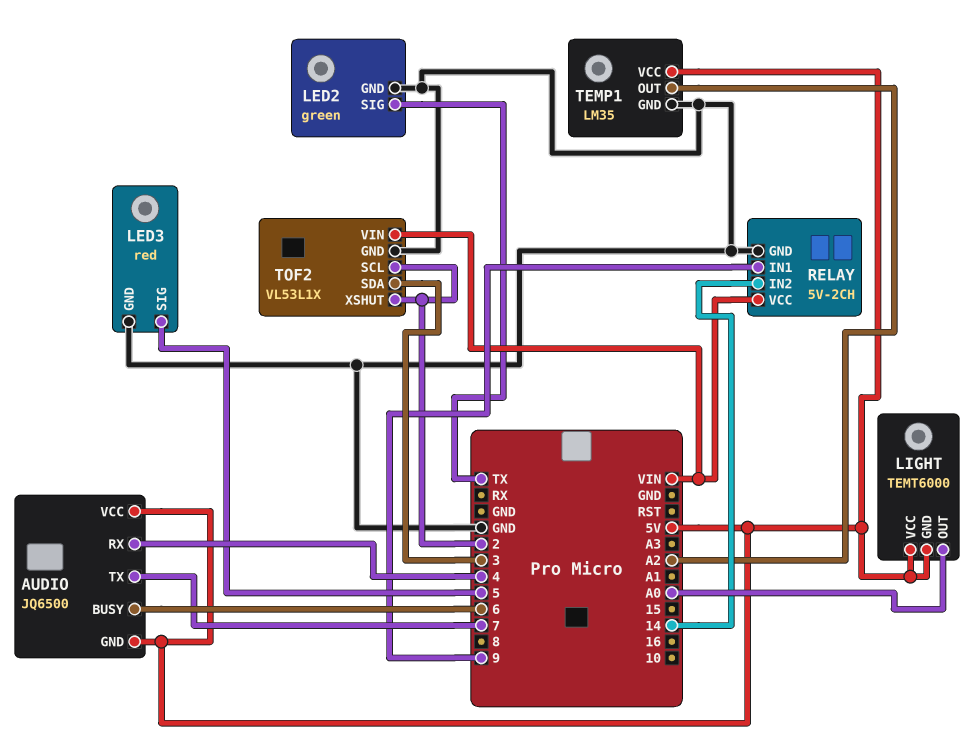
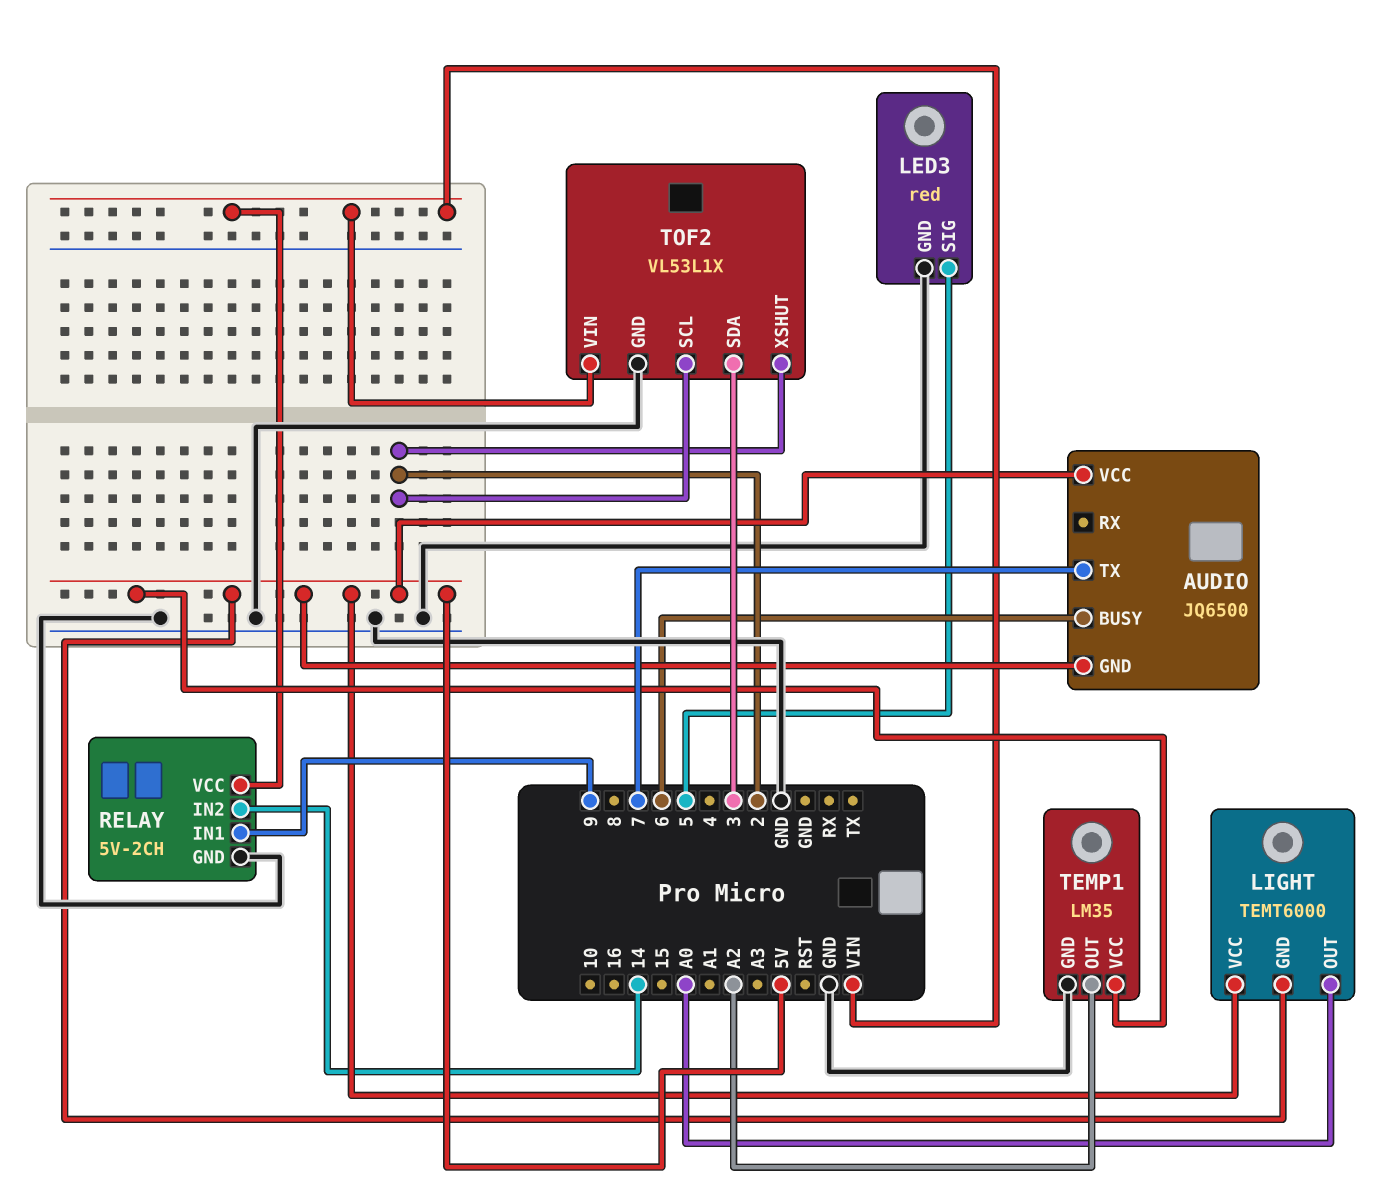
AUDIO pin RX: 4 -> none
LED2: green -> none
LED2 pin GND: GND -> none
LED2 pin SIG: TX -> none

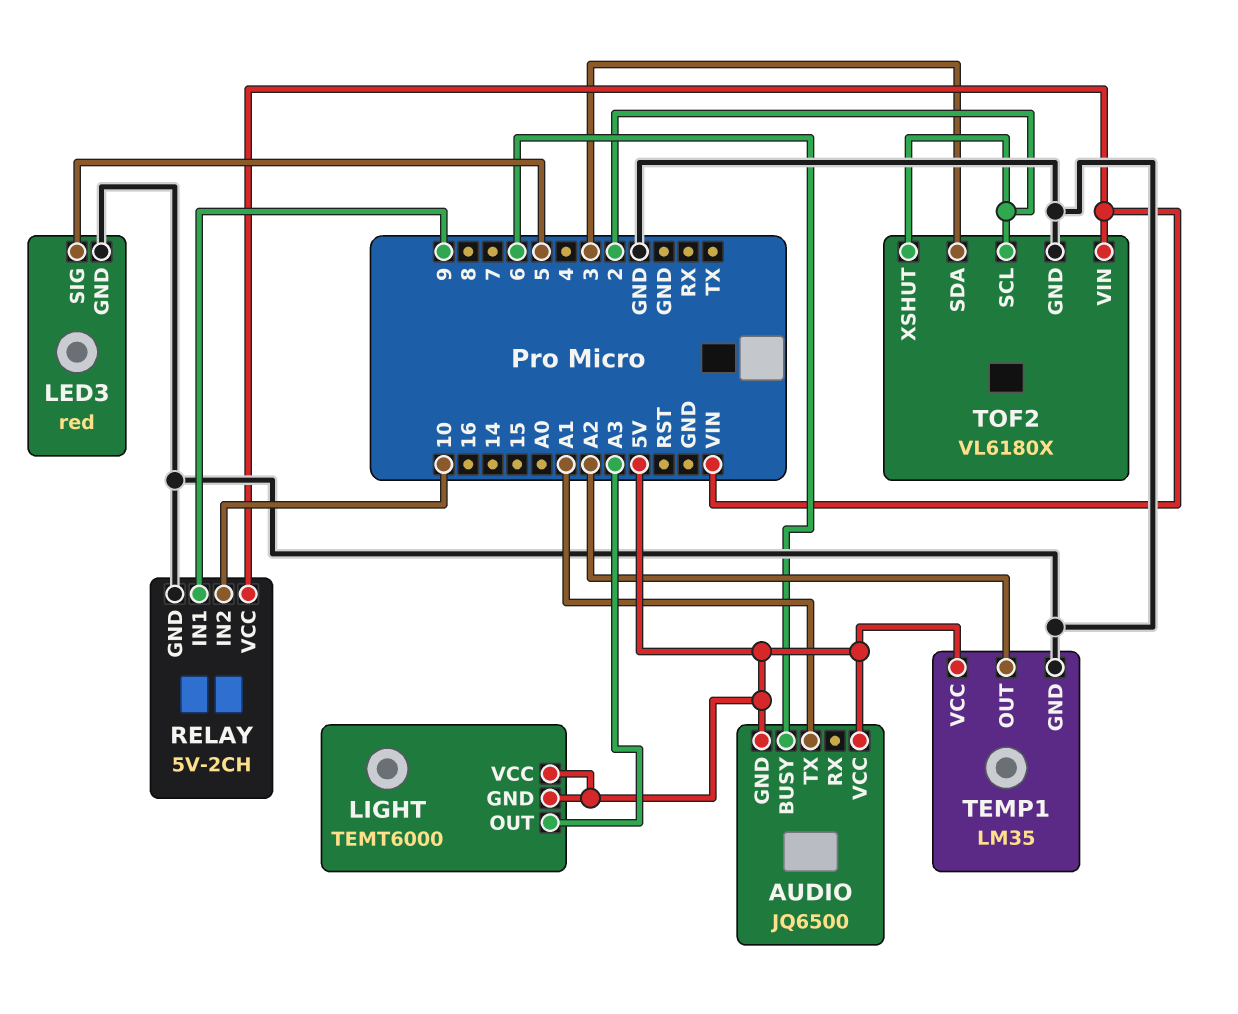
AUDIO pin TX: 7 -> A1
LIGHT pin OUT: A0 -> A3
RELAY pin IN2: 14 -> 10
TOF2: VL53L1X -> VL6180X

